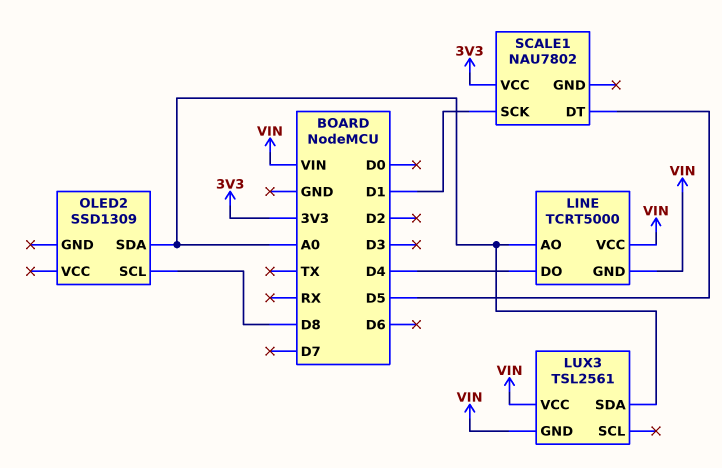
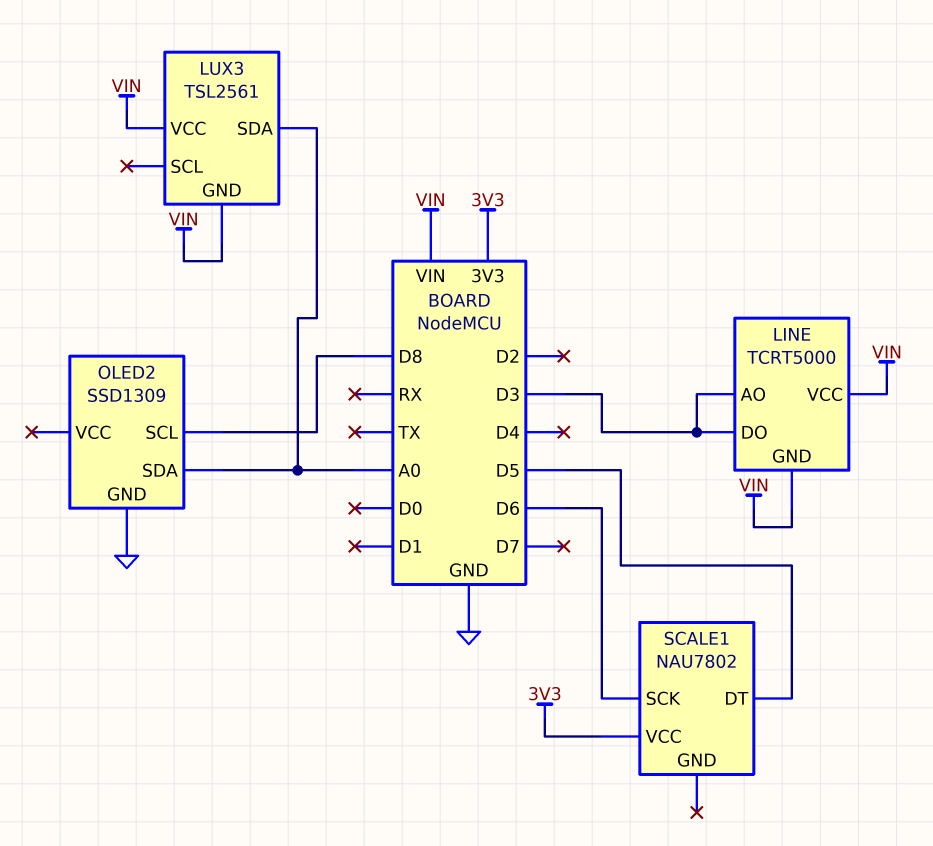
LINE pin AO: A0 -> D3
LINE pin DO: D4 -> D3
OLED2 pin GND: none -> GND
SCALE1 pin SCK: D1 -> D6

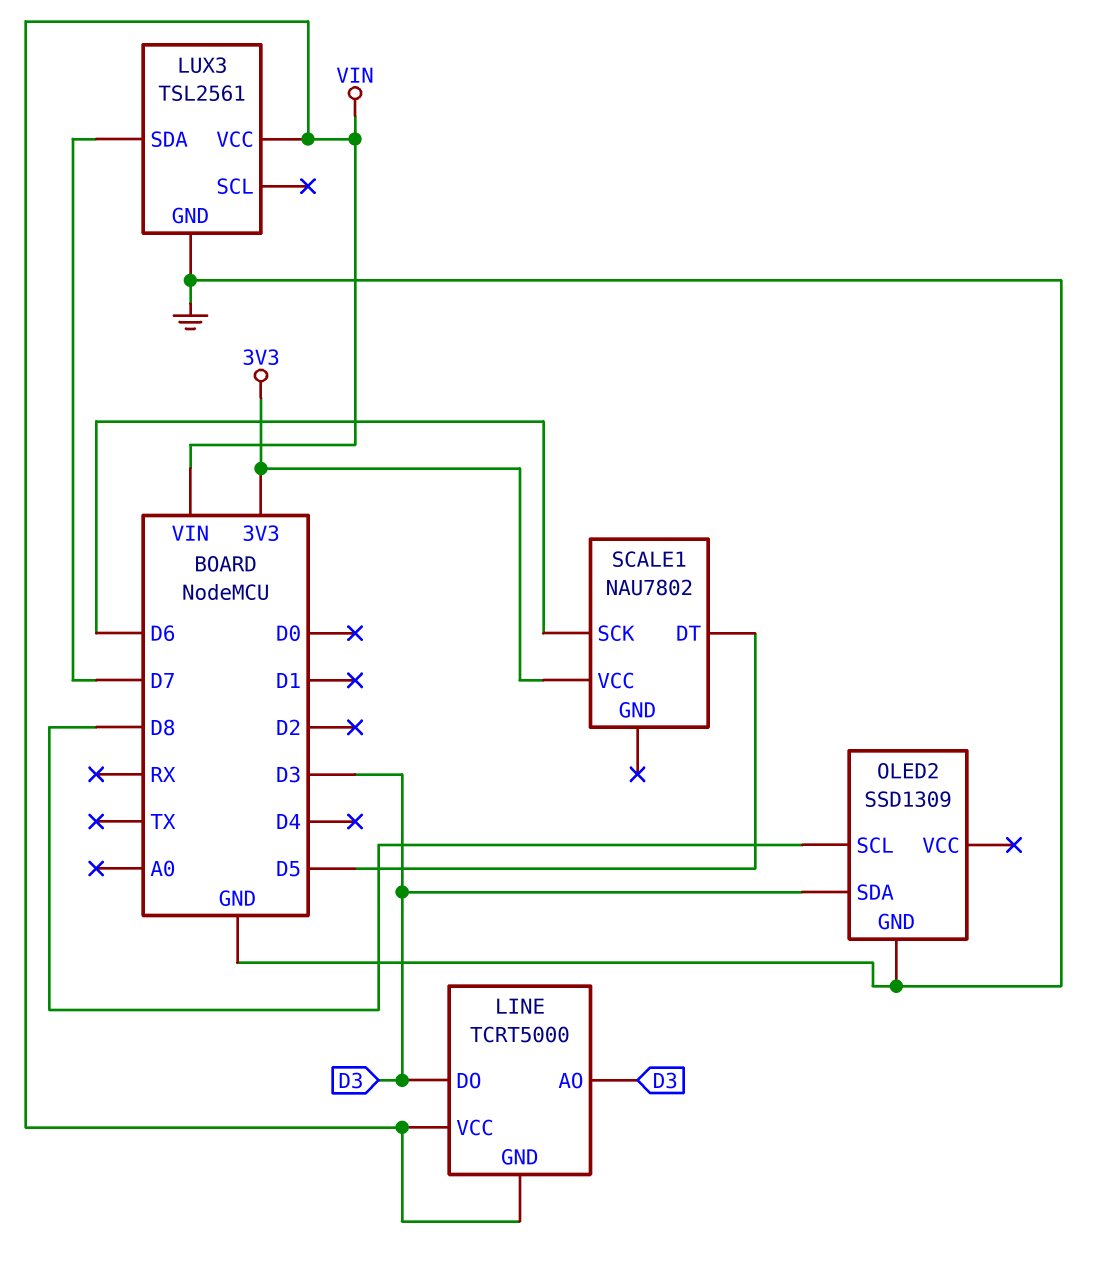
LUX3 pin GND: VIN -> GND
LUX3 pin SDA: A0 -> D7
OLED2 pin SDA: A0 -> D3

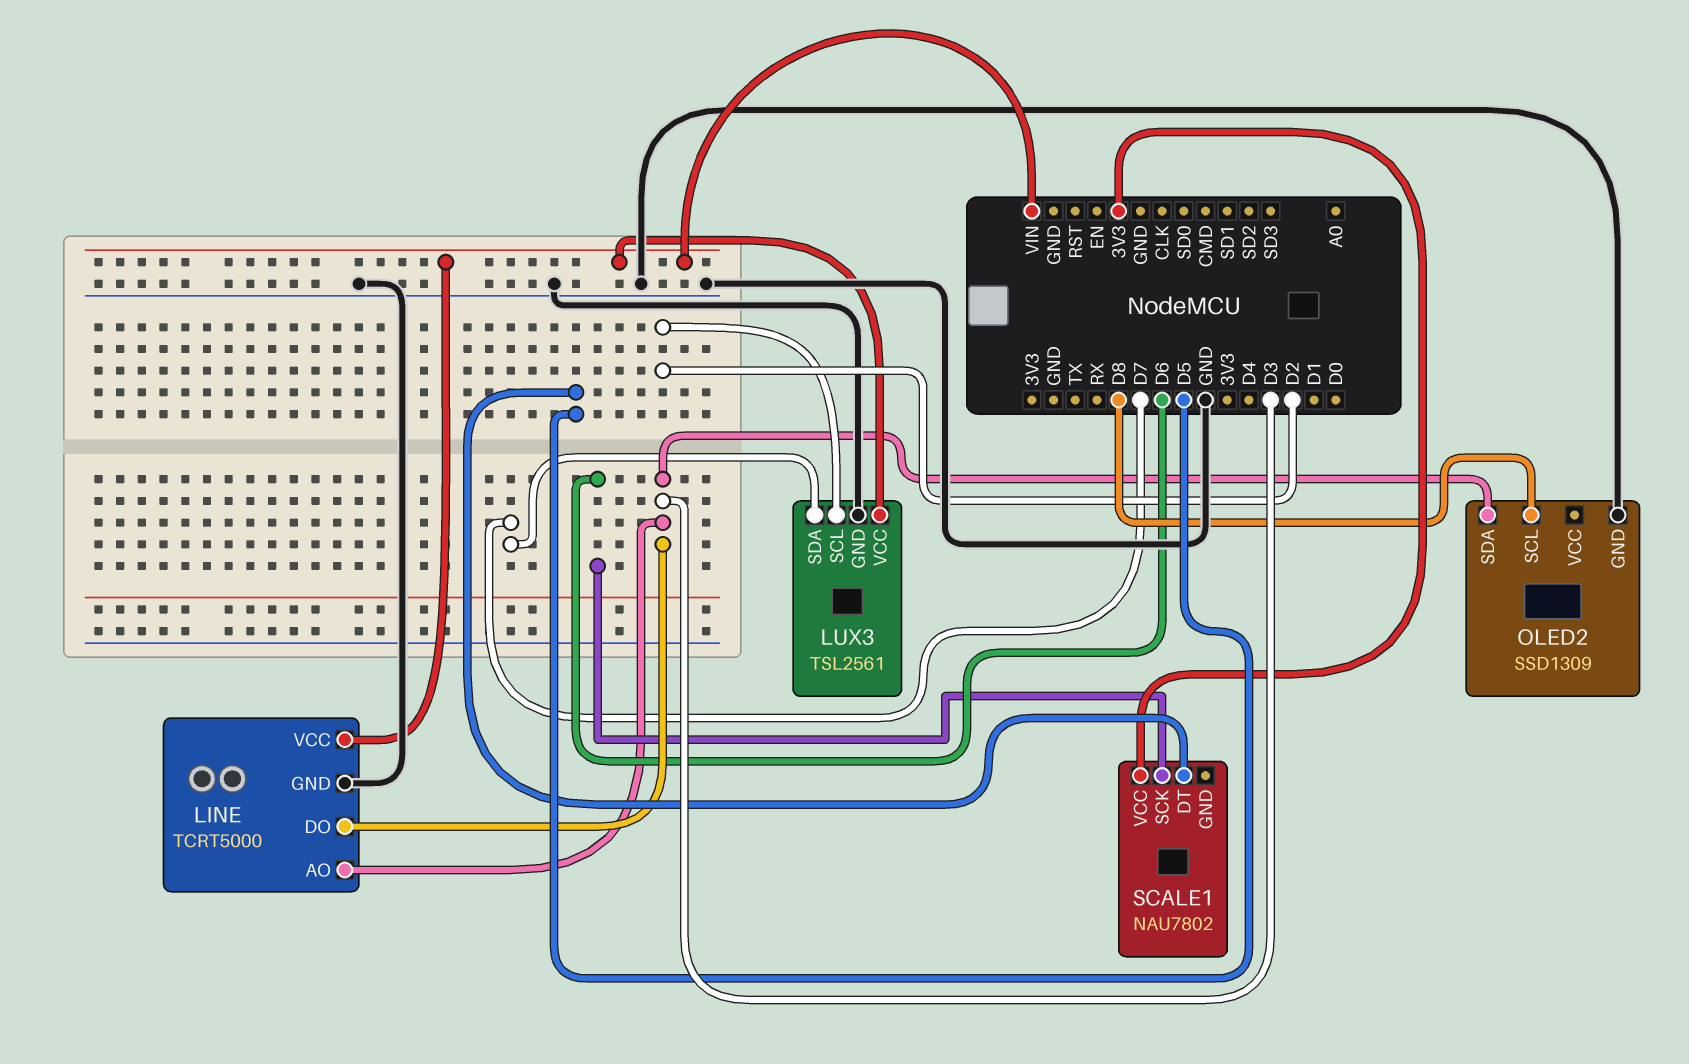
LINE pin GND: VIN -> GND
LUX3 pin SCL: none -> D2

